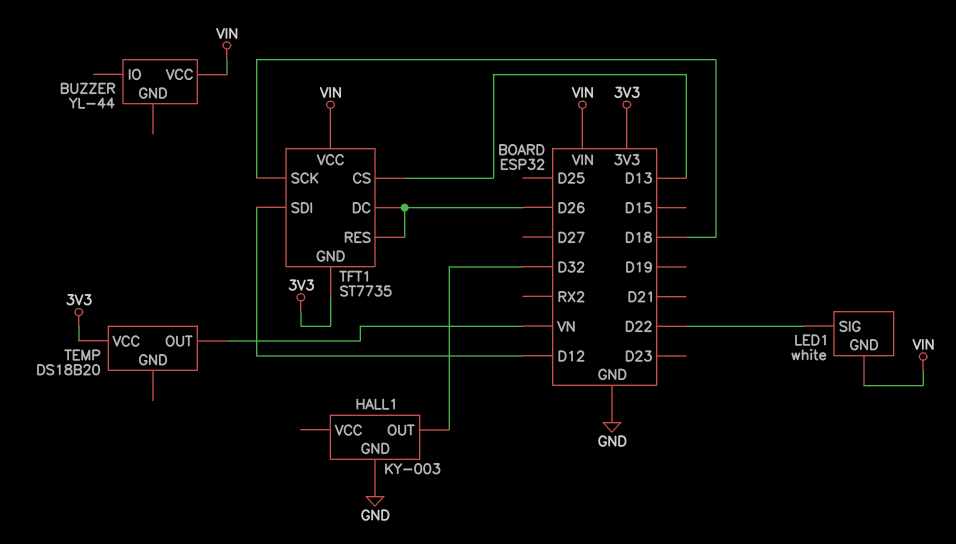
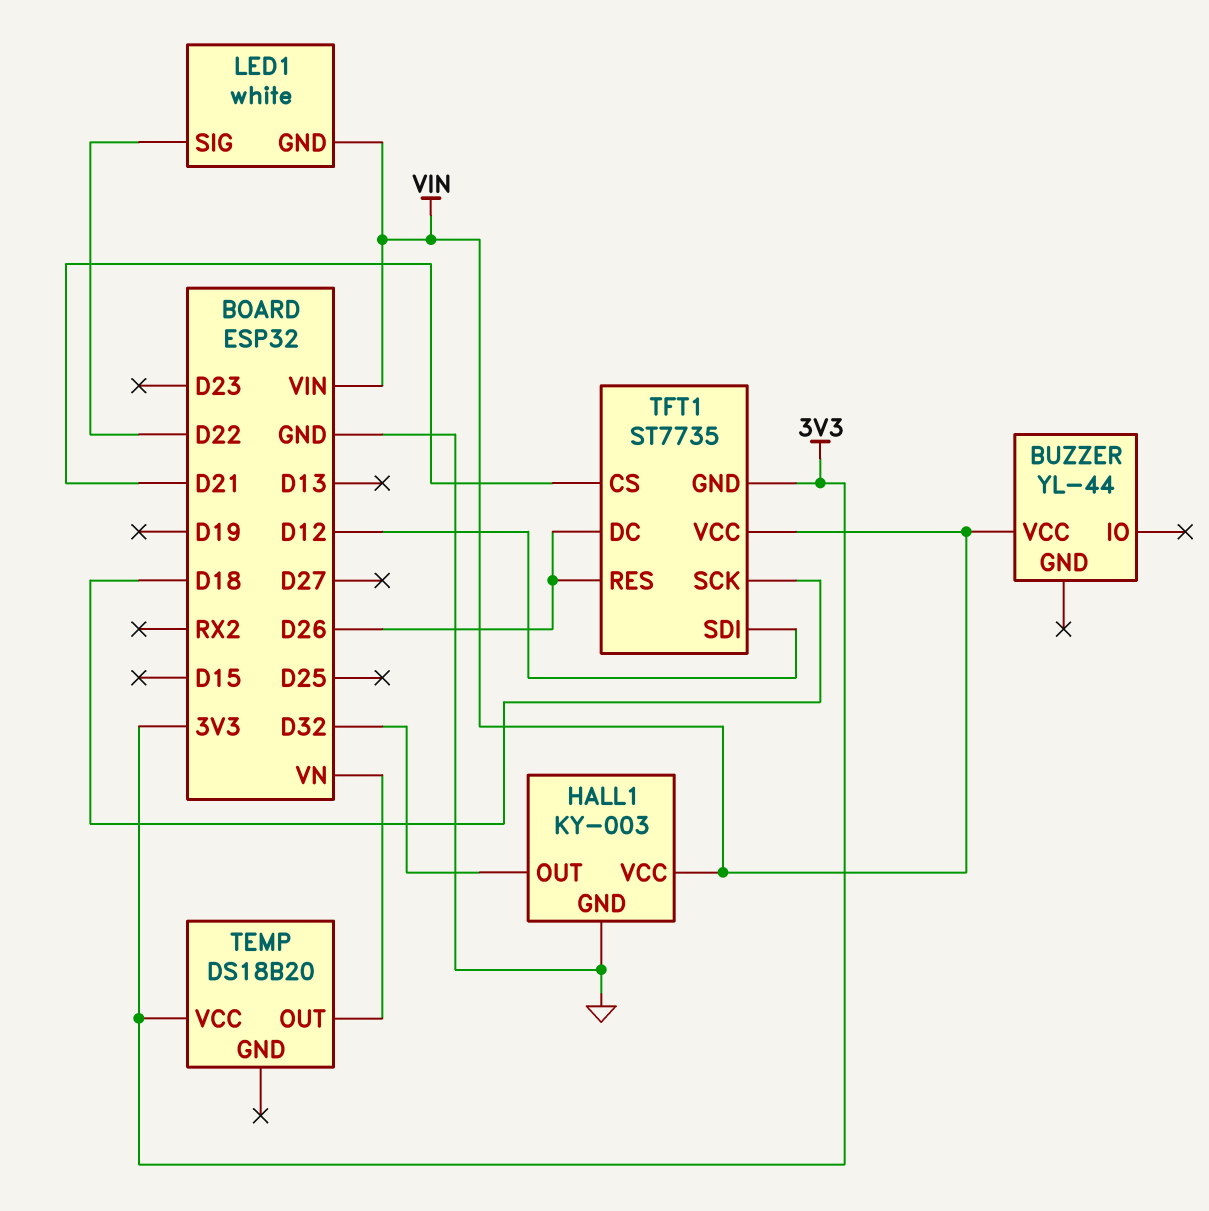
HALL1 pin VCC: none -> VIN
TFT1 pin CS: D13 -> D21

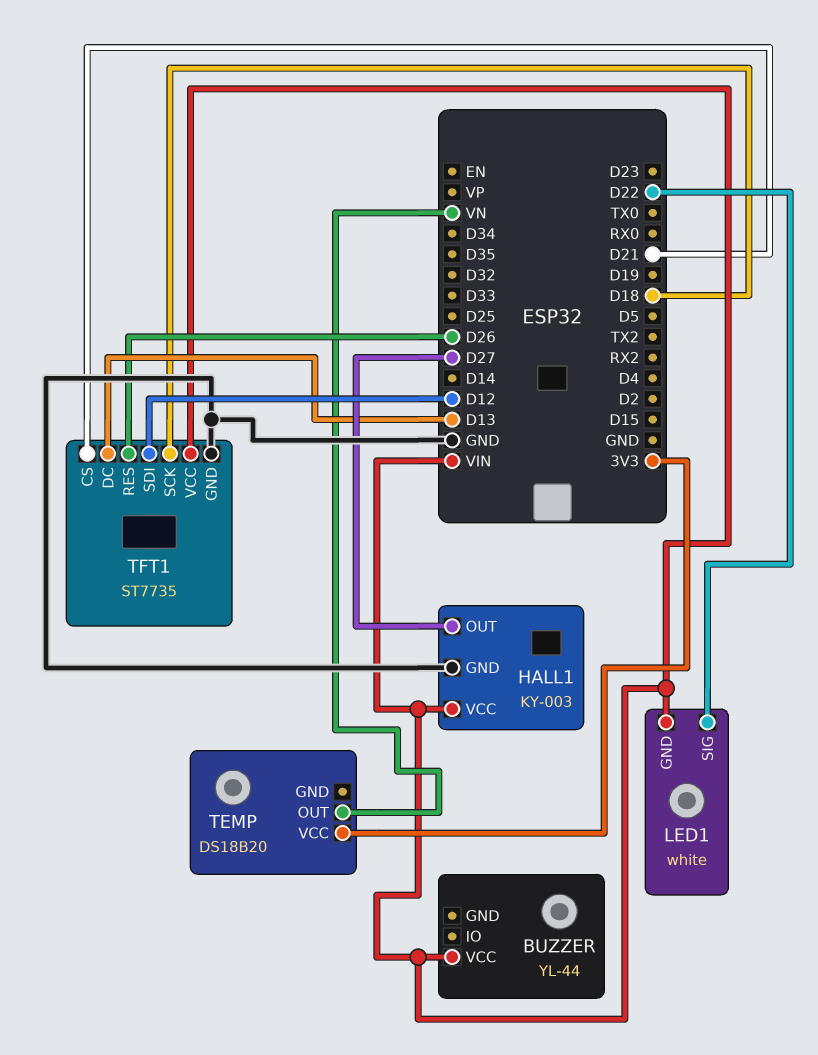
HALL1 pin OUT: D32 -> D27
TFT1 pin DC: D26 -> D13
TFT1 pin GND: 3V3 -> GND

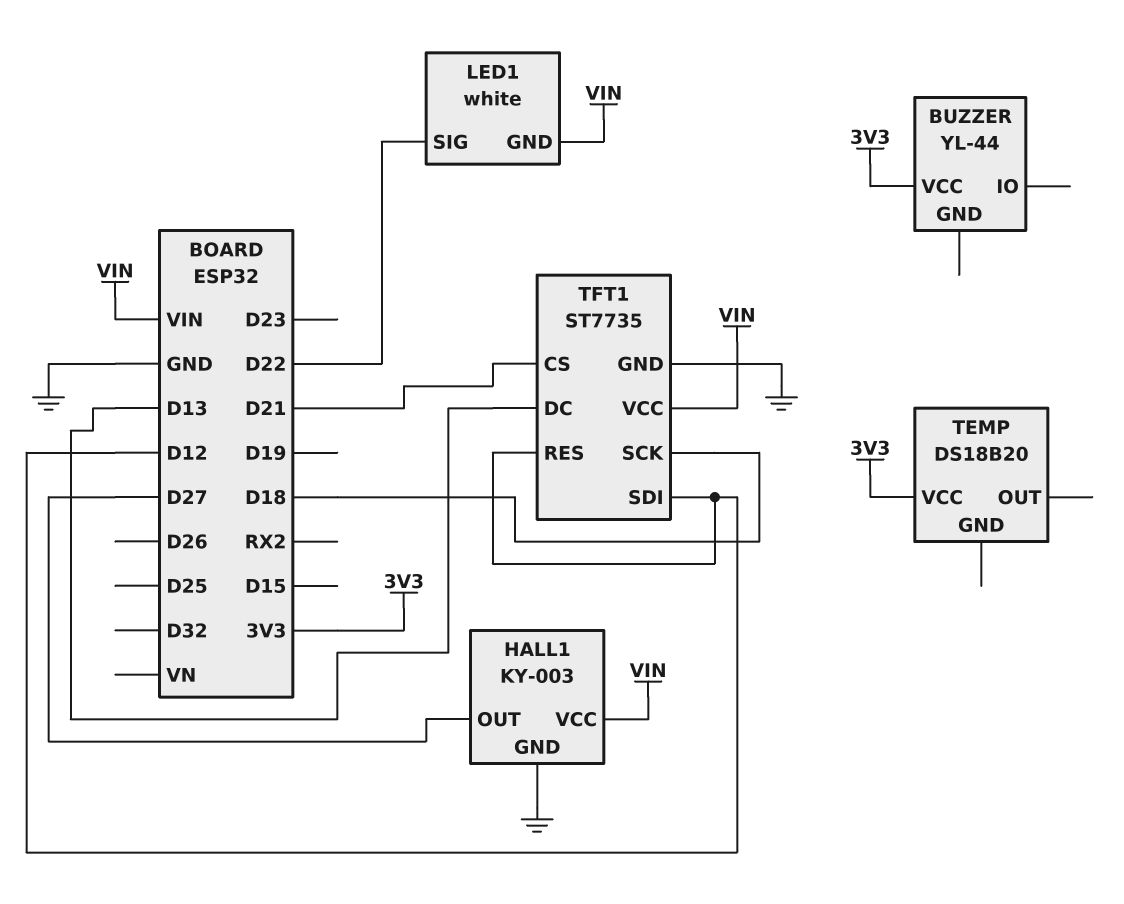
BUZZER pin VCC: VIN -> 3V3
TEMP pin OUT: VN -> none
TFT1 pin RES: D26 -> D12

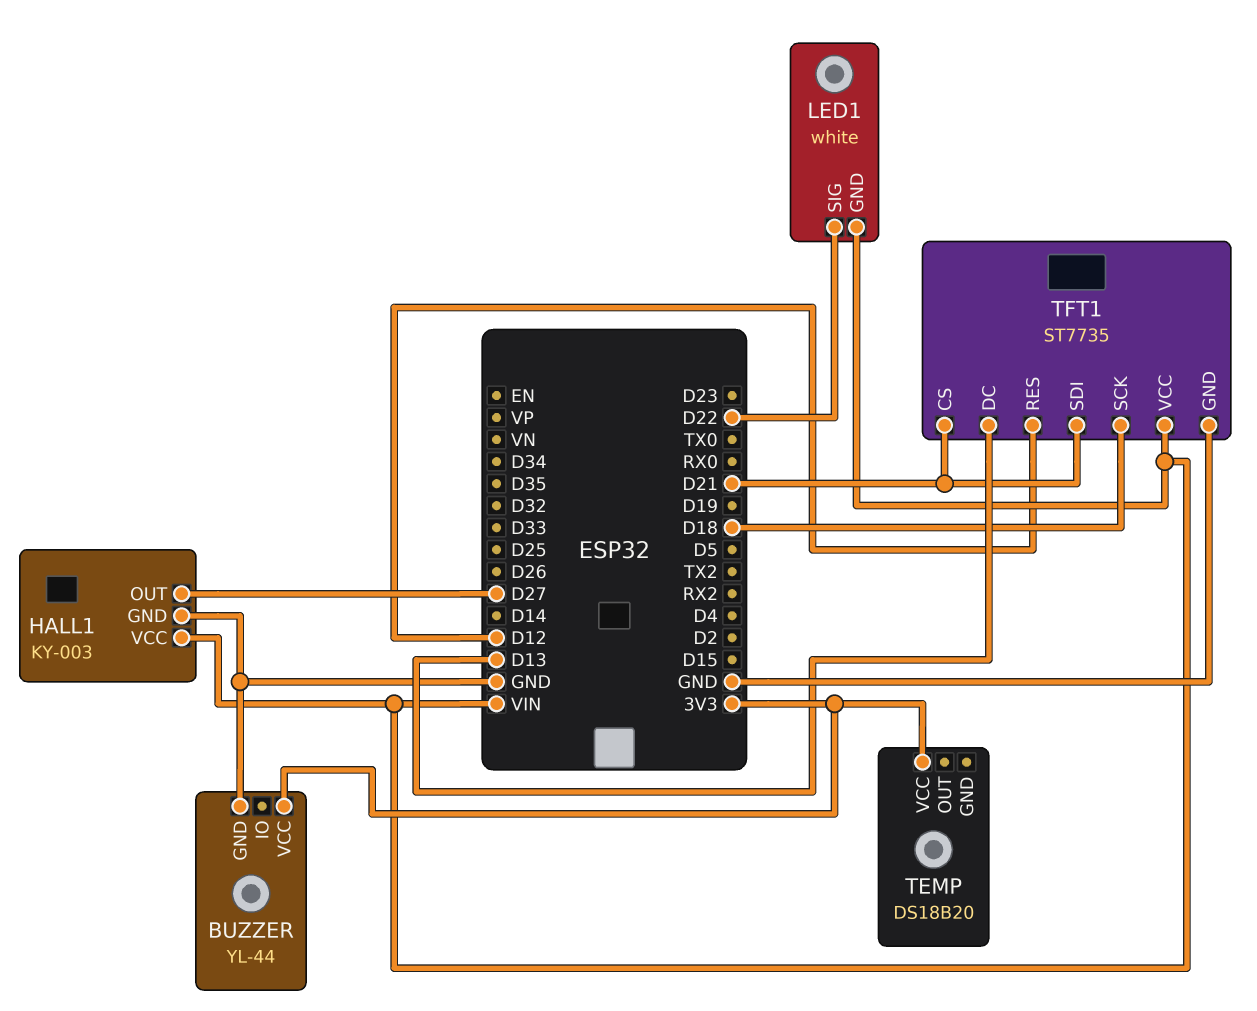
BUZZER pin GND: none -> GND
TFT1 pin SDI: D12 -> D21

